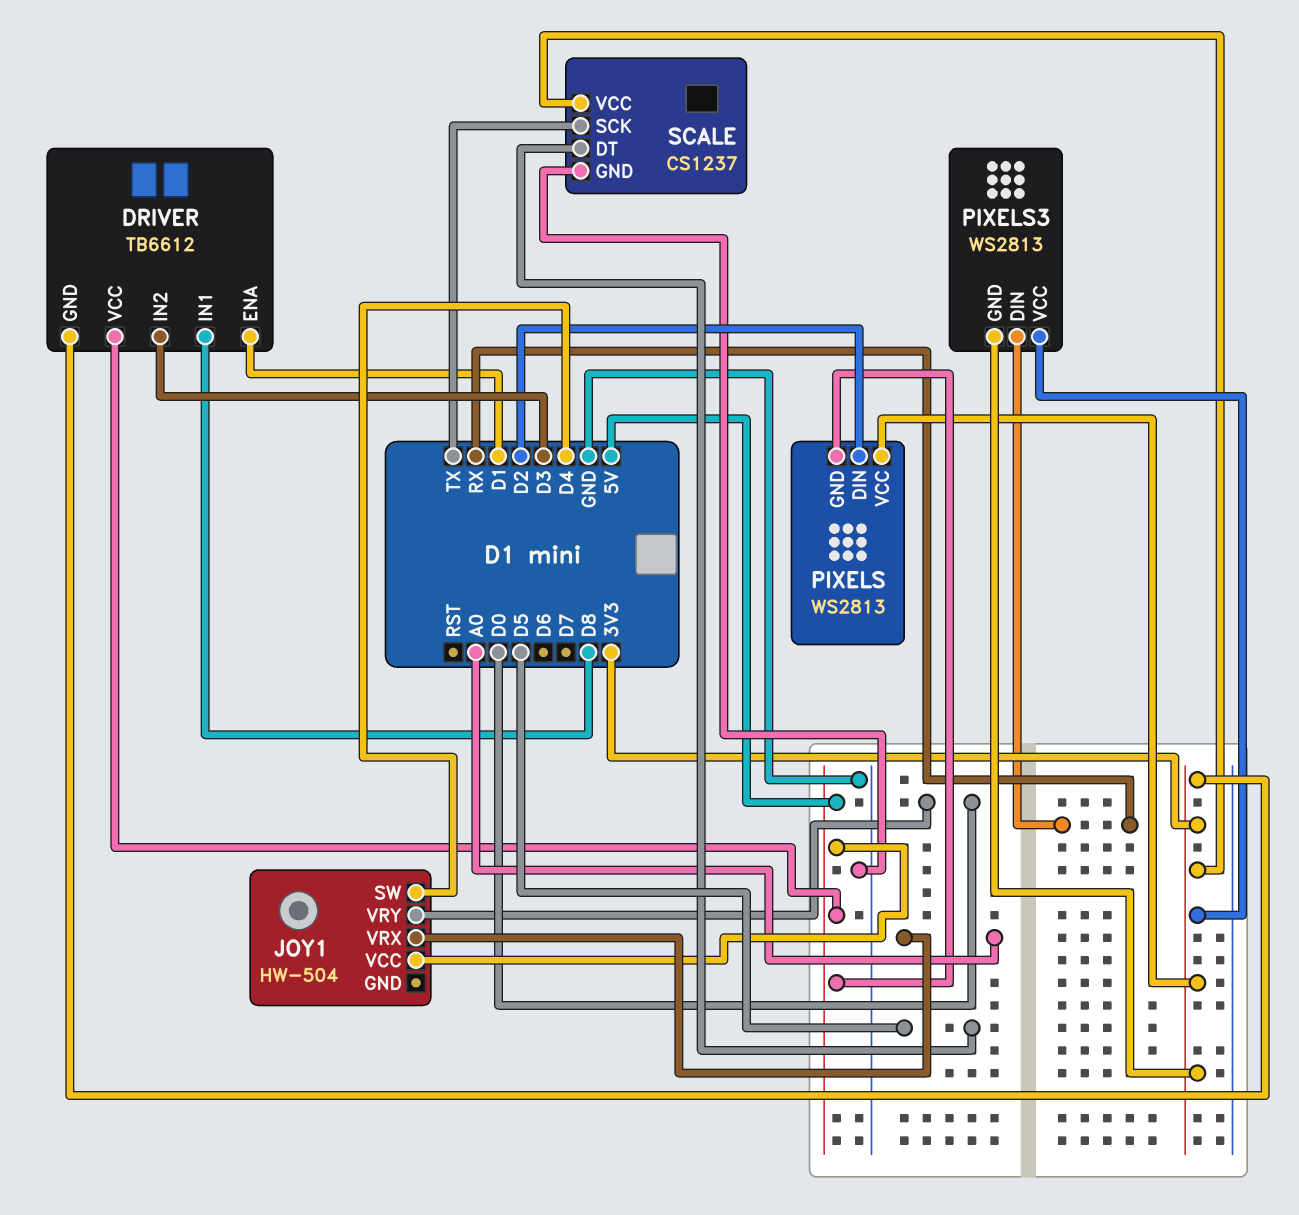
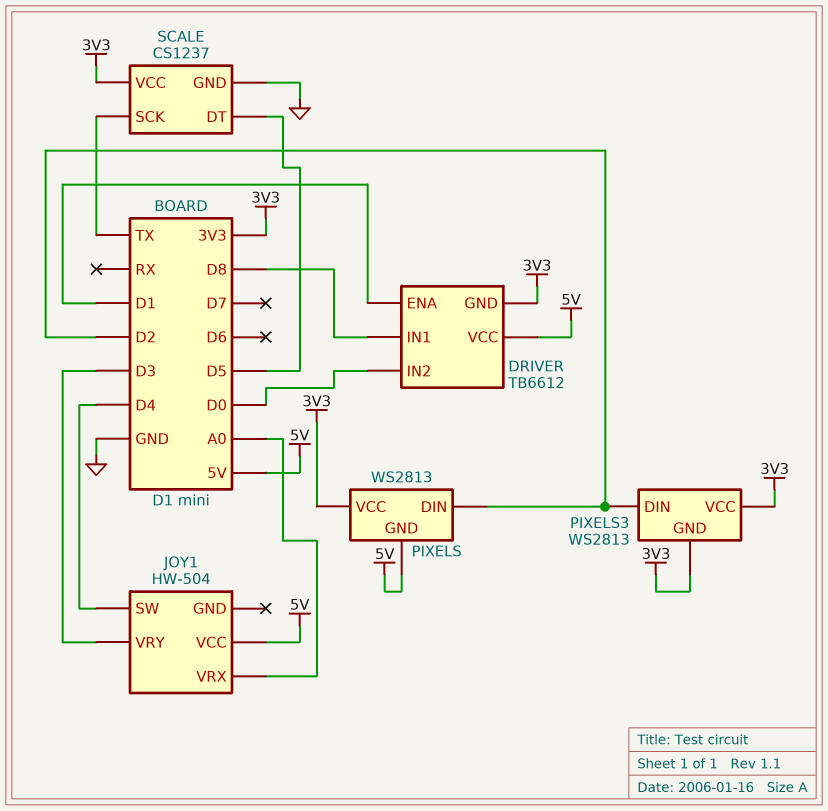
DRIVER pin IN2: D3 -> D0
JOY1 pin VRY: D0 -> D3
PIXELS3 pin DIN: RX -> D2

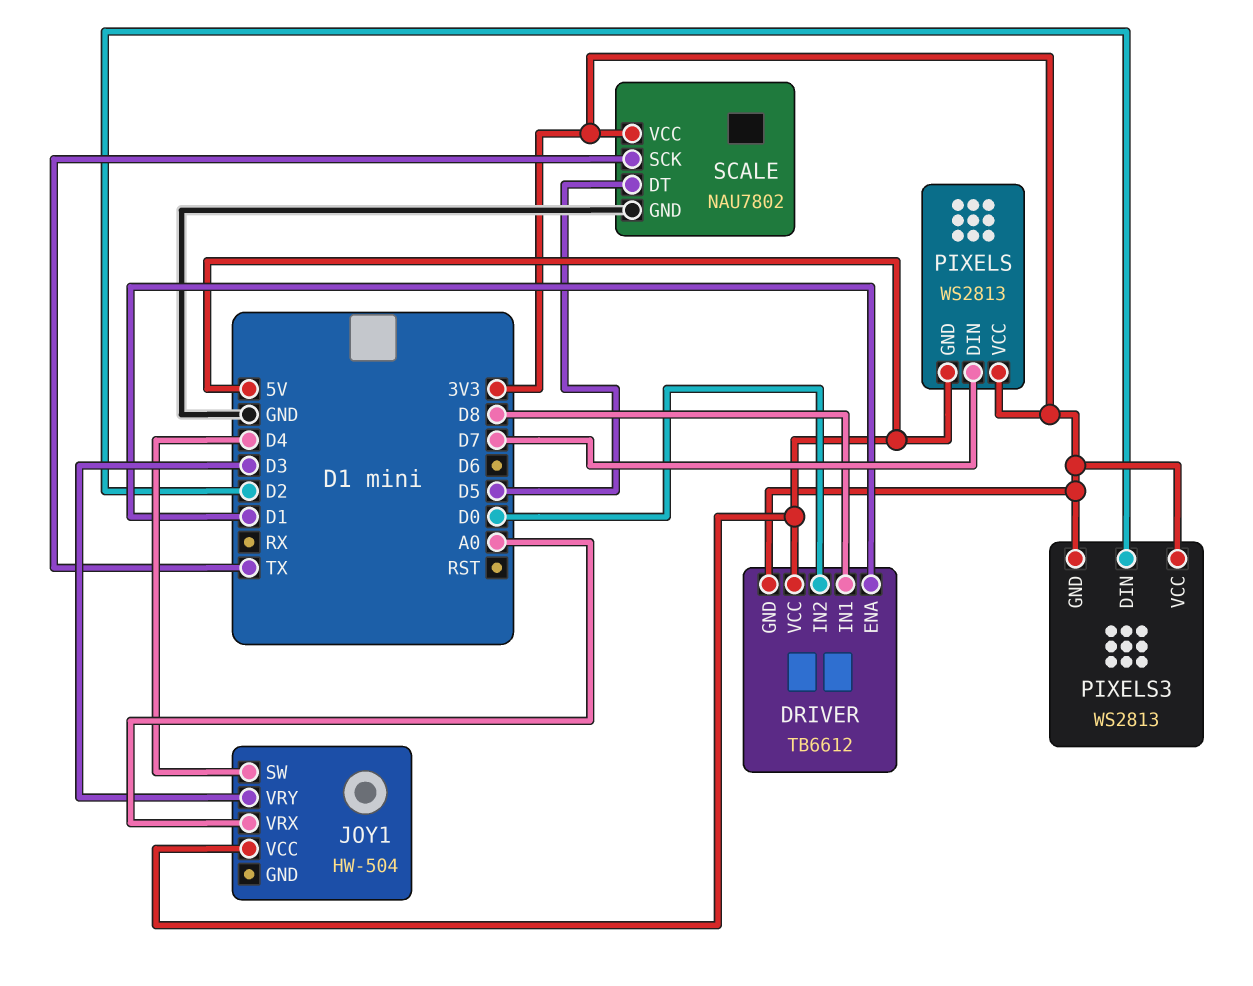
PIXELS pin DIN: D2 -> D7
SCALE: CS1237 -> NAU7802

